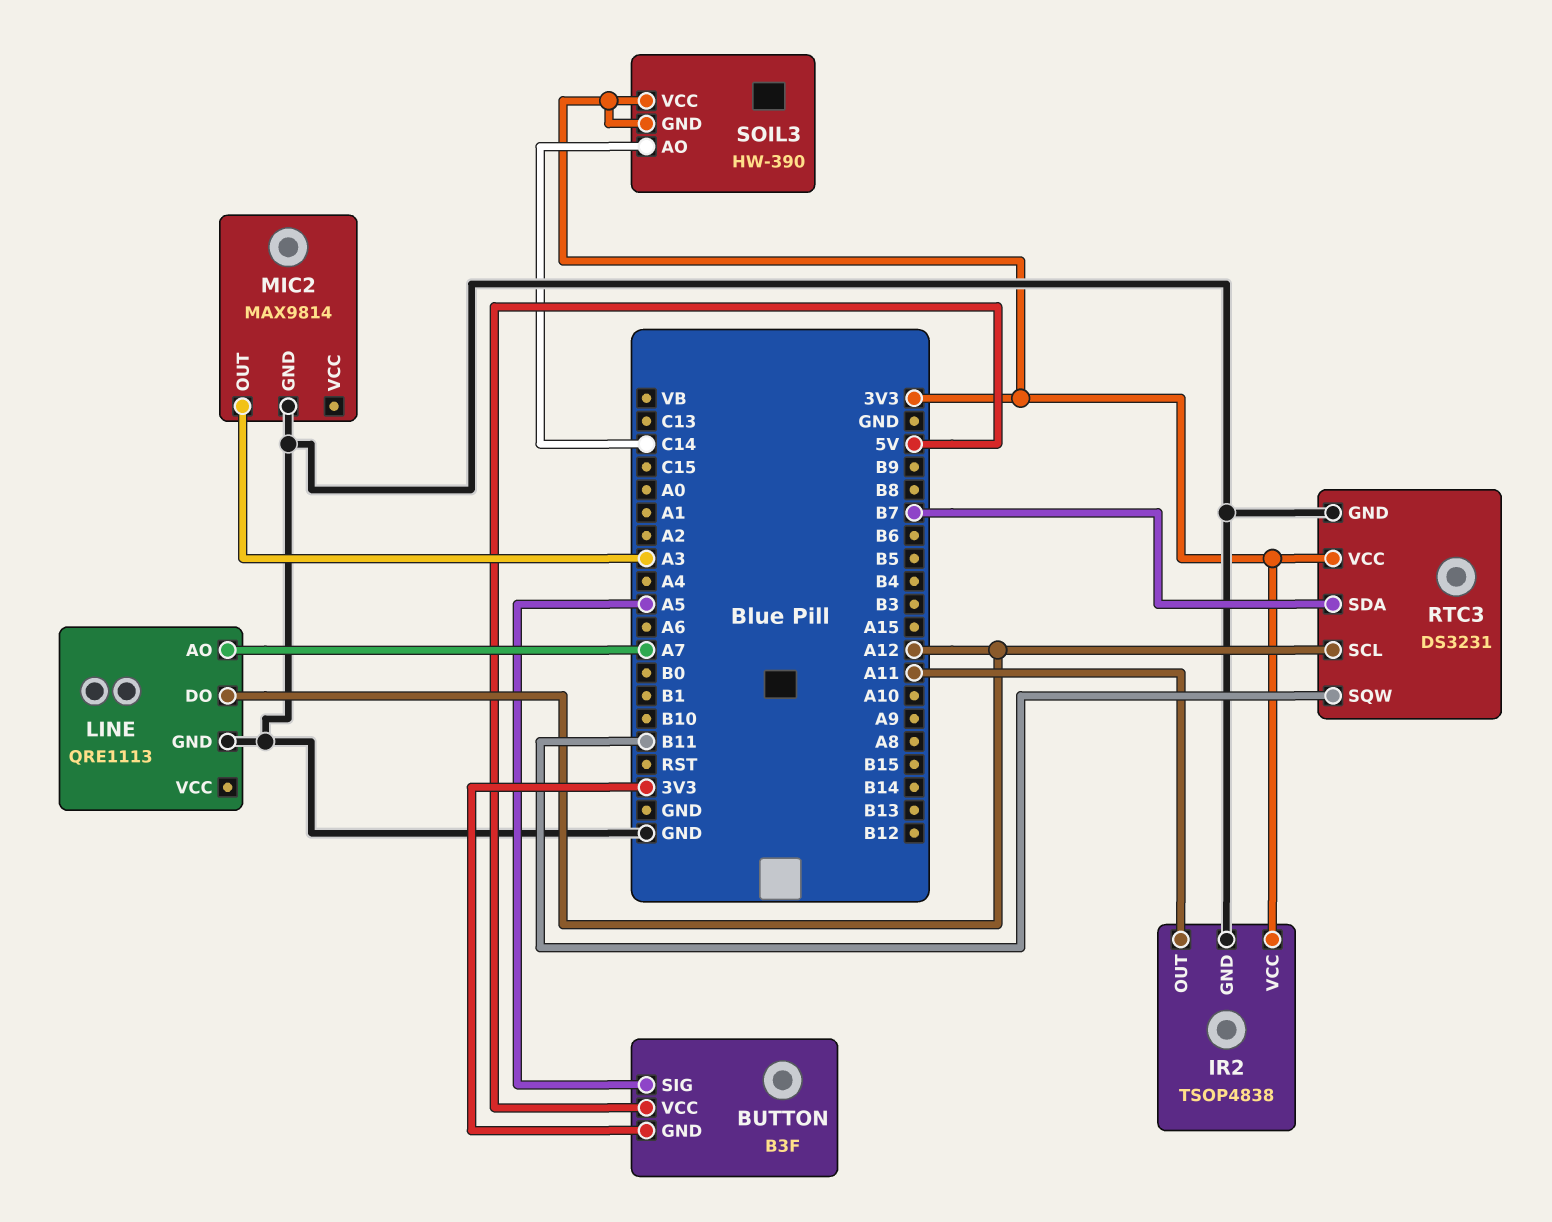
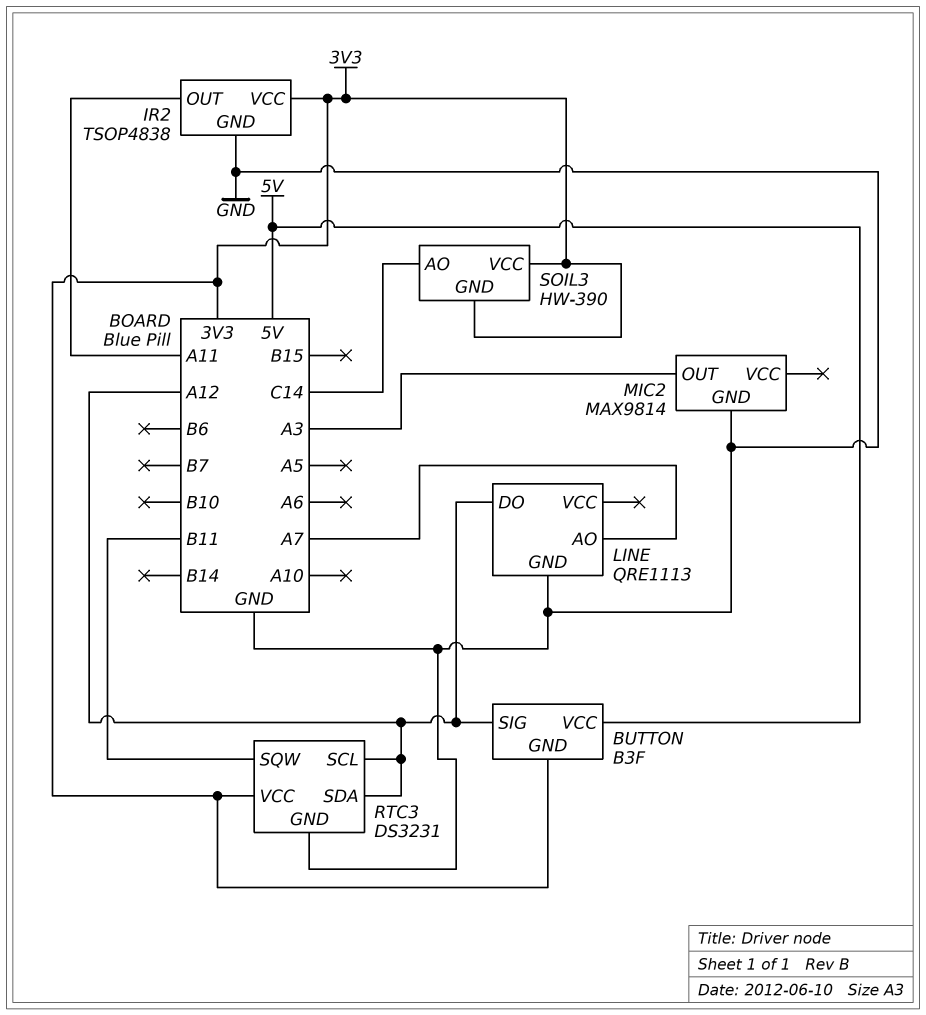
BUTTON pin SIG: A5 -> A12
RTC3 pin SDA: B7 -> A12

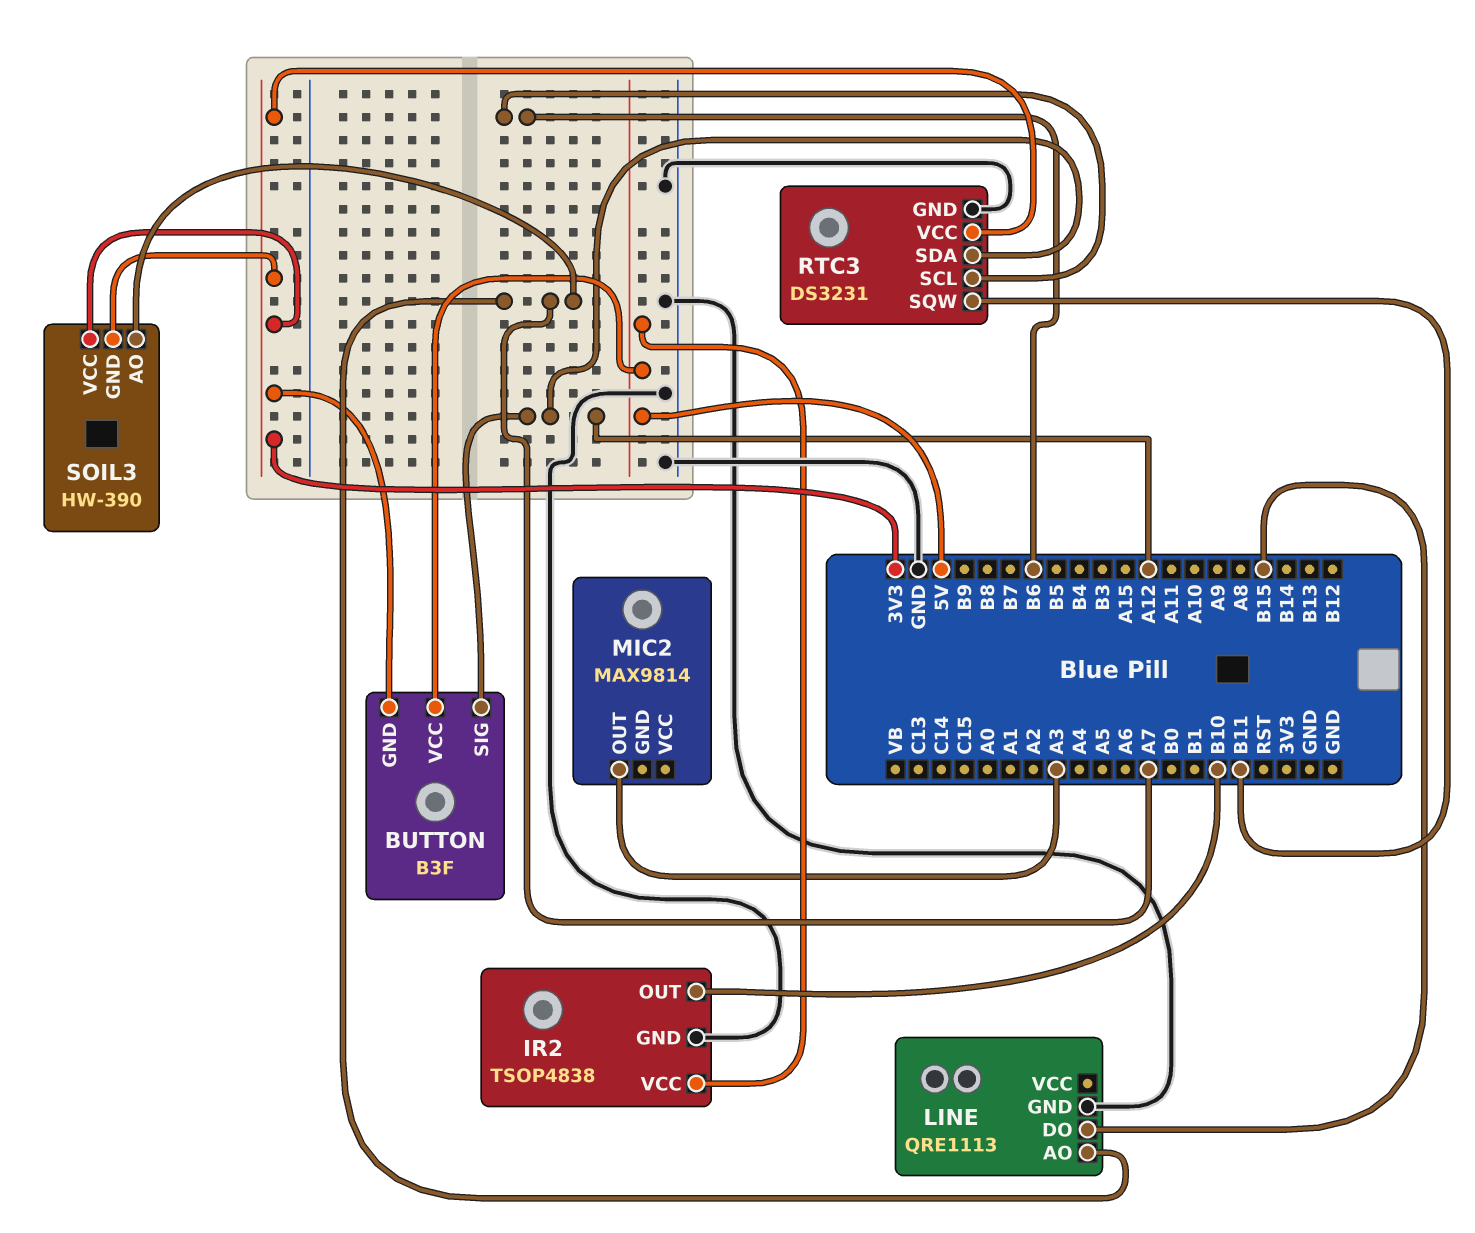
IR2 pin OUT: A11 -> B10
IR2 pin VCC: 3V3 -> 5V
LINE pin DO: A12 -> B15
MIC2 pin GND: GND -> none
RTC3 pin SCL: A12 -> B6
SOIL3 pin AO: C14 -> A7

